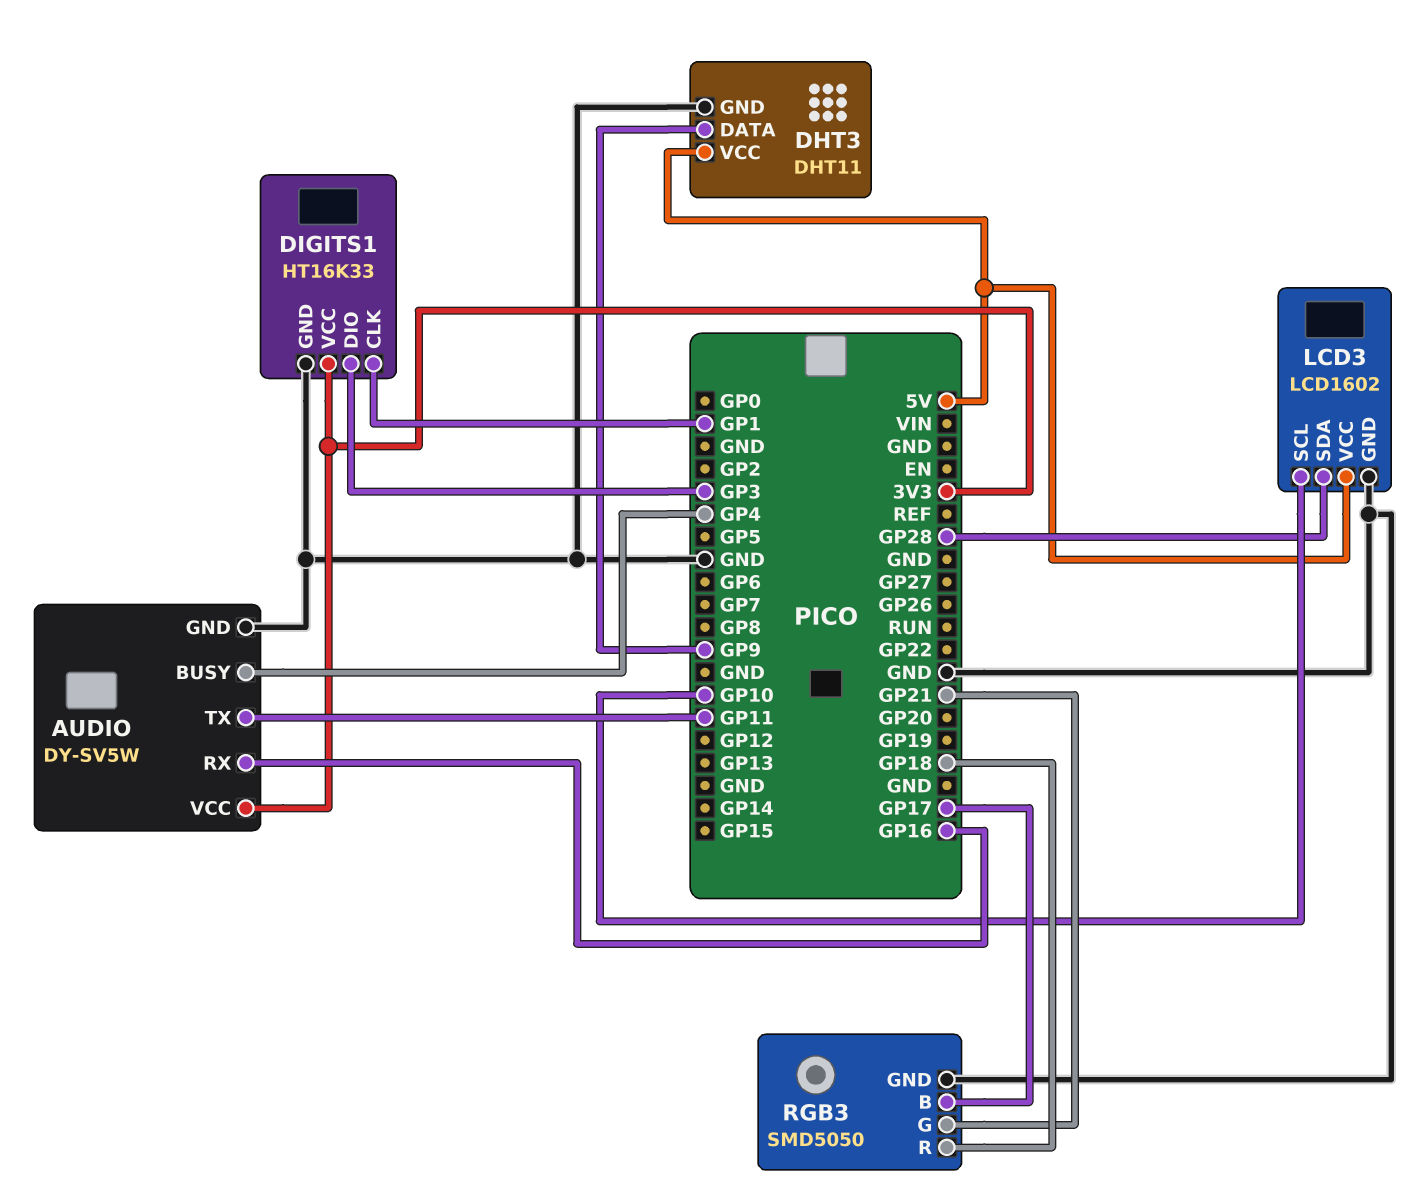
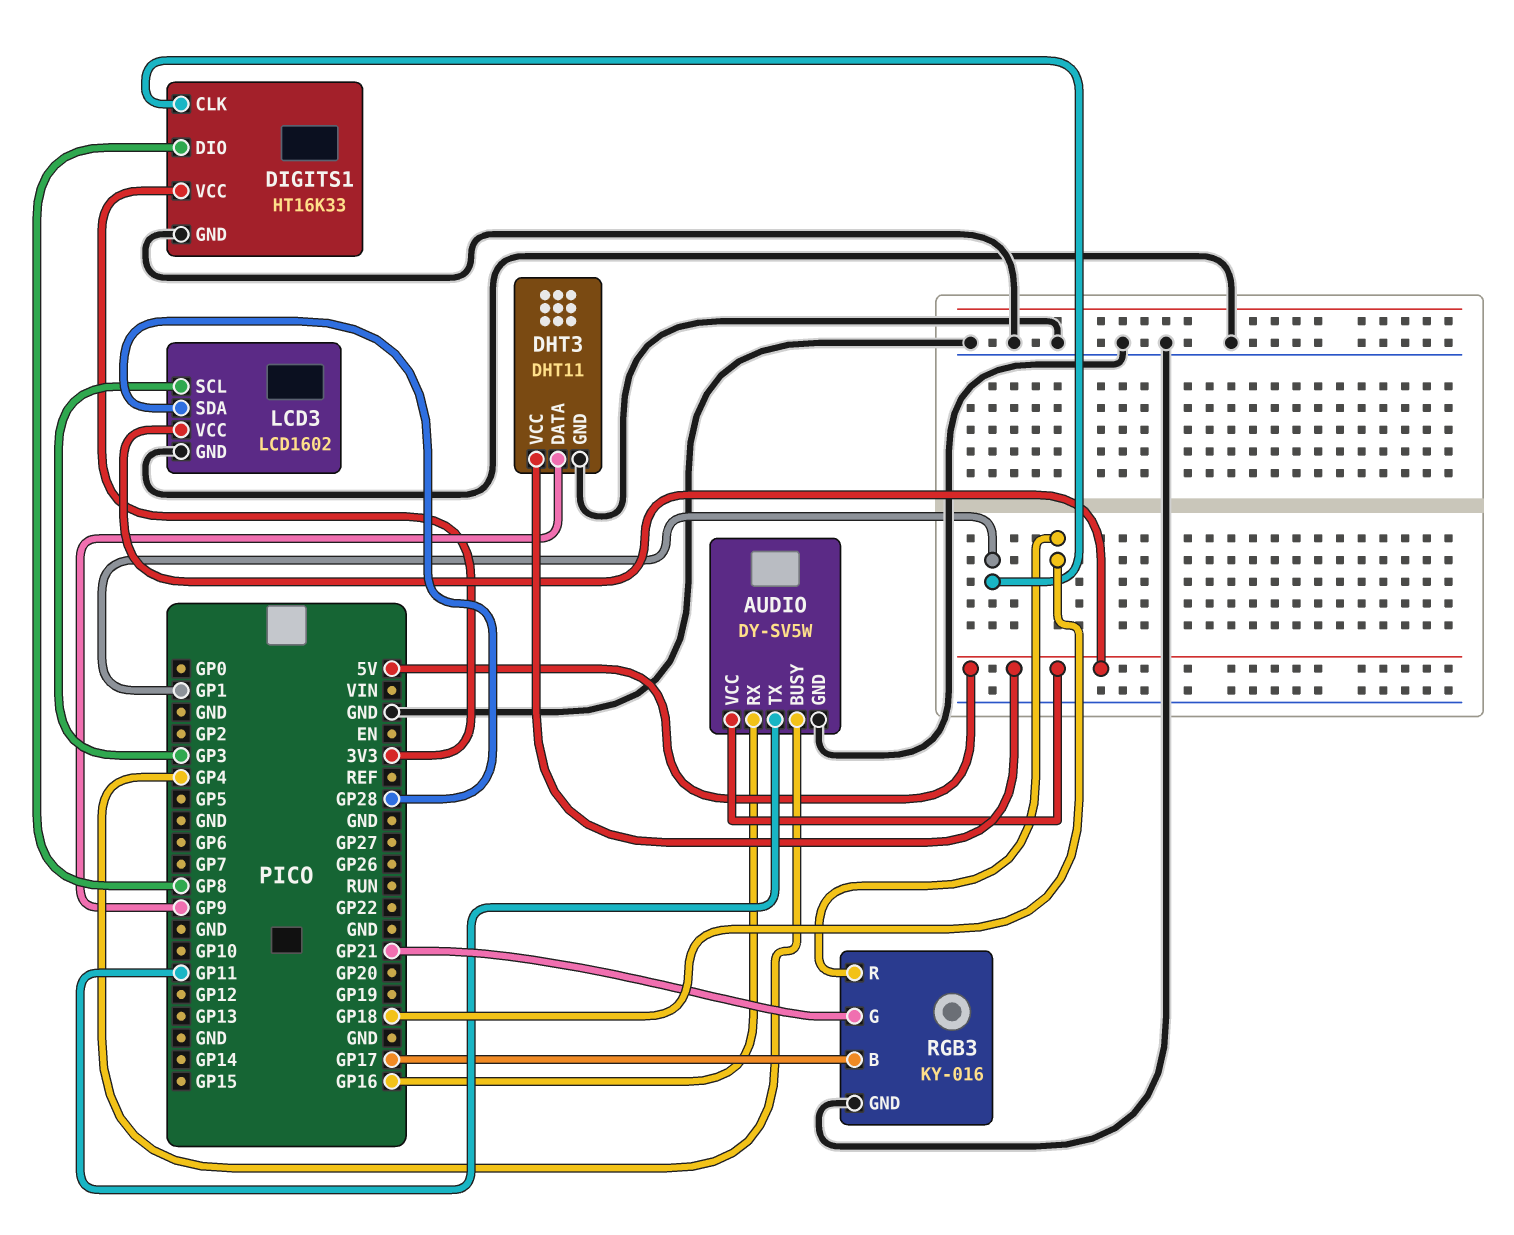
AUDIO pin VCC: 3V3 -> 5V
DIGITS1 pin DIO: GP3 -> GP8
LCD3 pin SCL: GP10 -> GP3
RGB3: SMD5050 -> KY-016

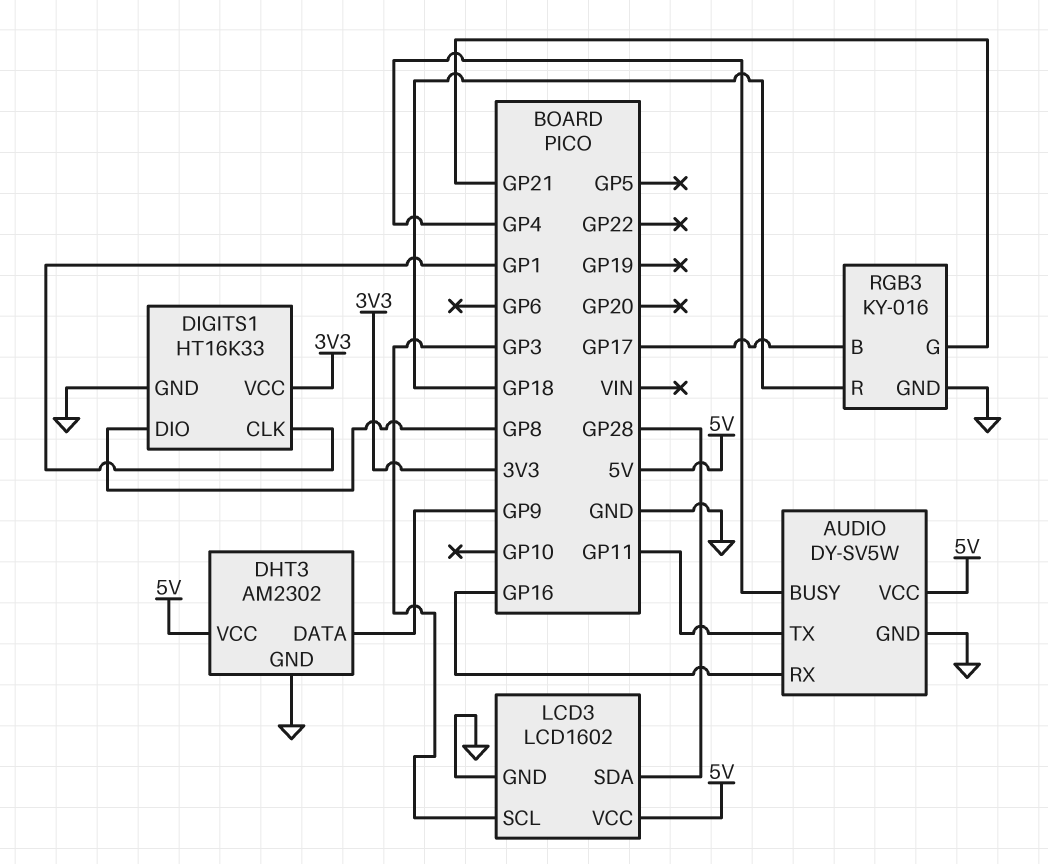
DHT3: DHT11 -> AM2302

